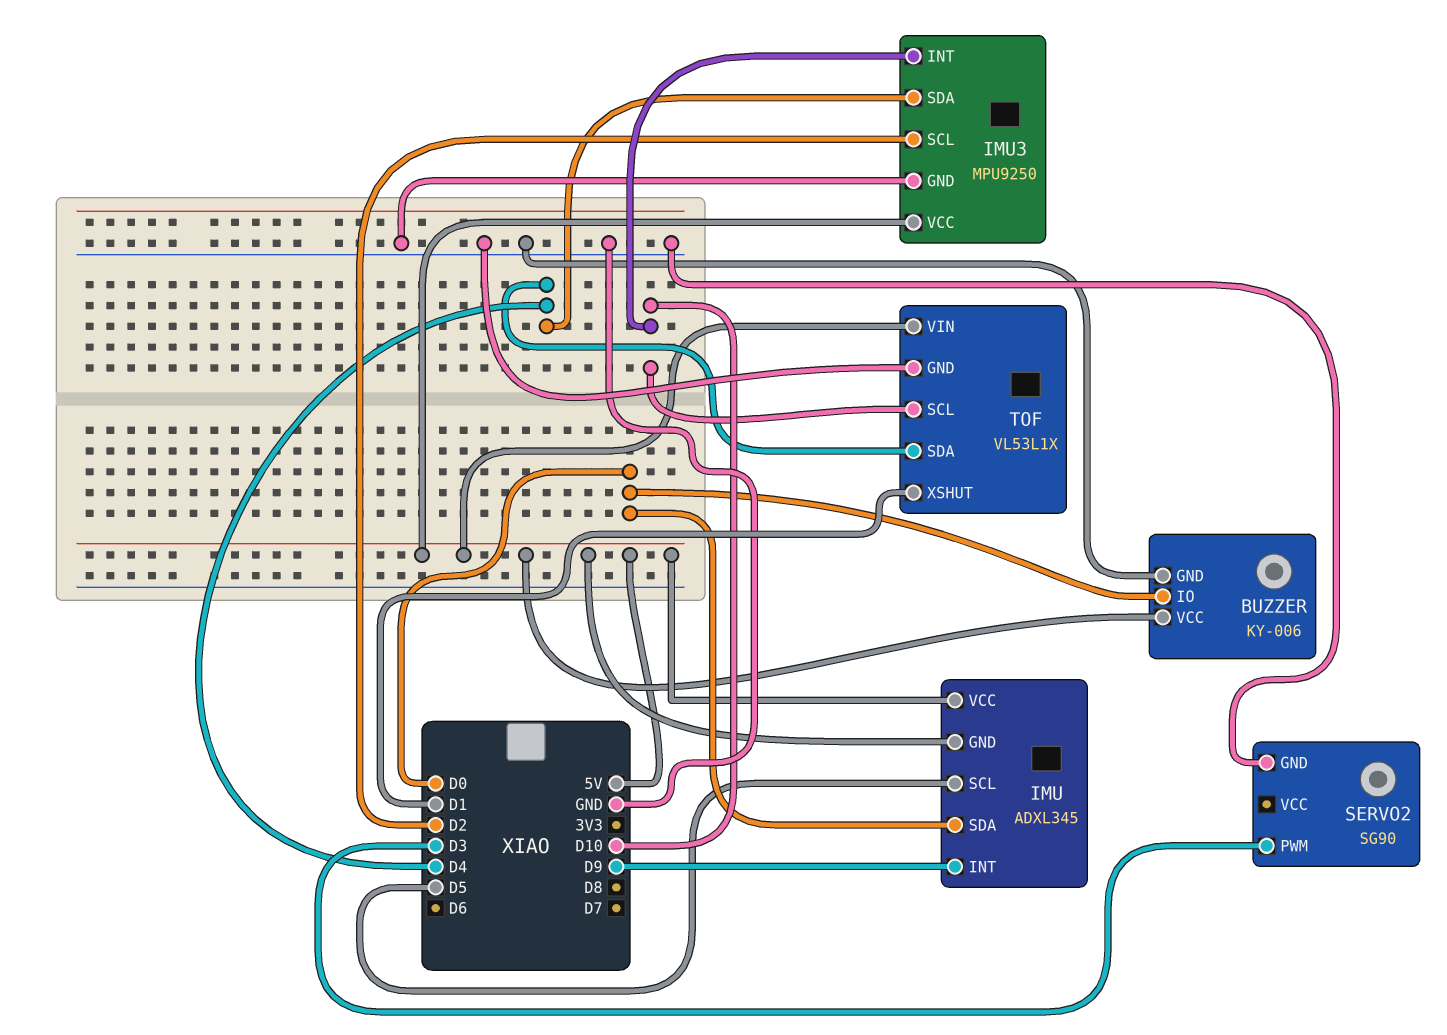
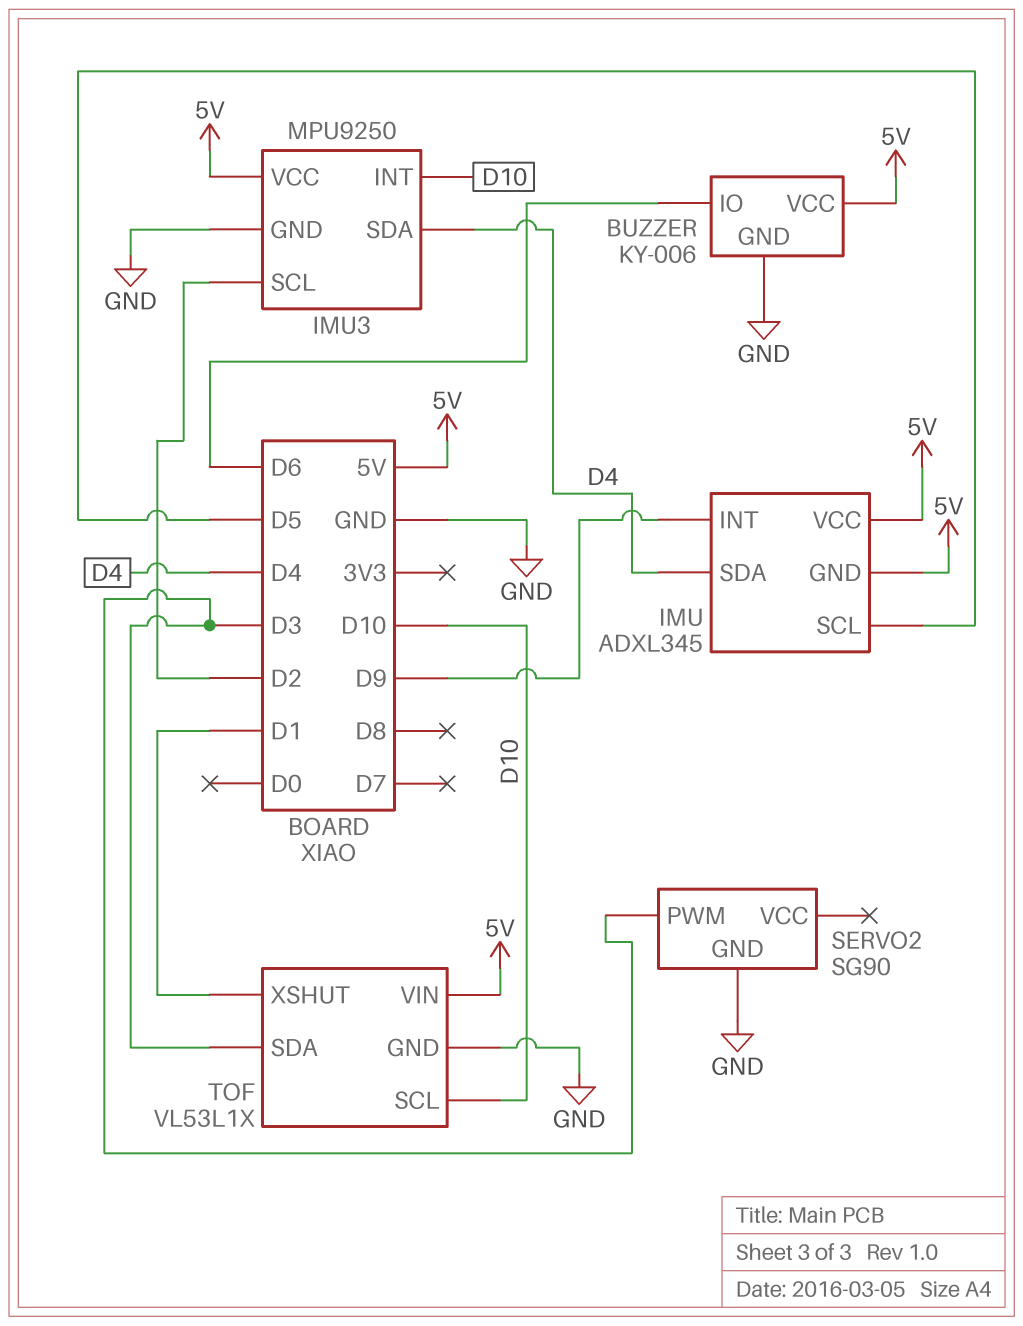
BUZZER pin IO: D0 -> D6
IMU pin SDA: D0 -> D4
TOF pin SDA: D4 -> D3

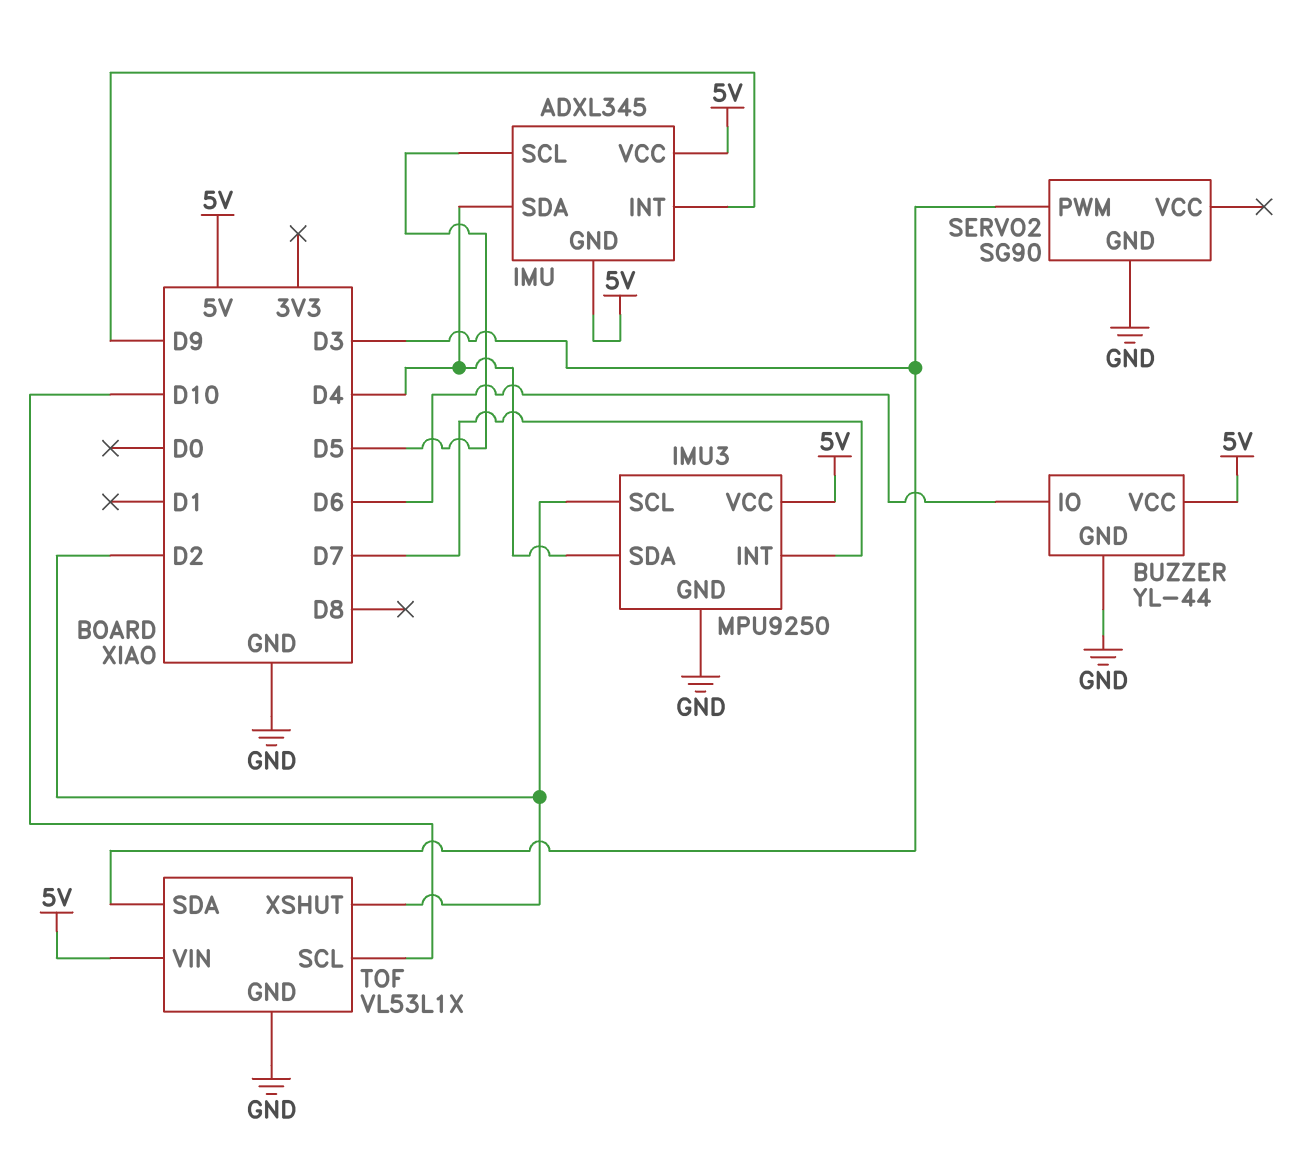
BUZZER: KY-006 -> YL-44
IMU3 pin INT: D10 -> D7
TOF pin XSHUT: D1 -> D2

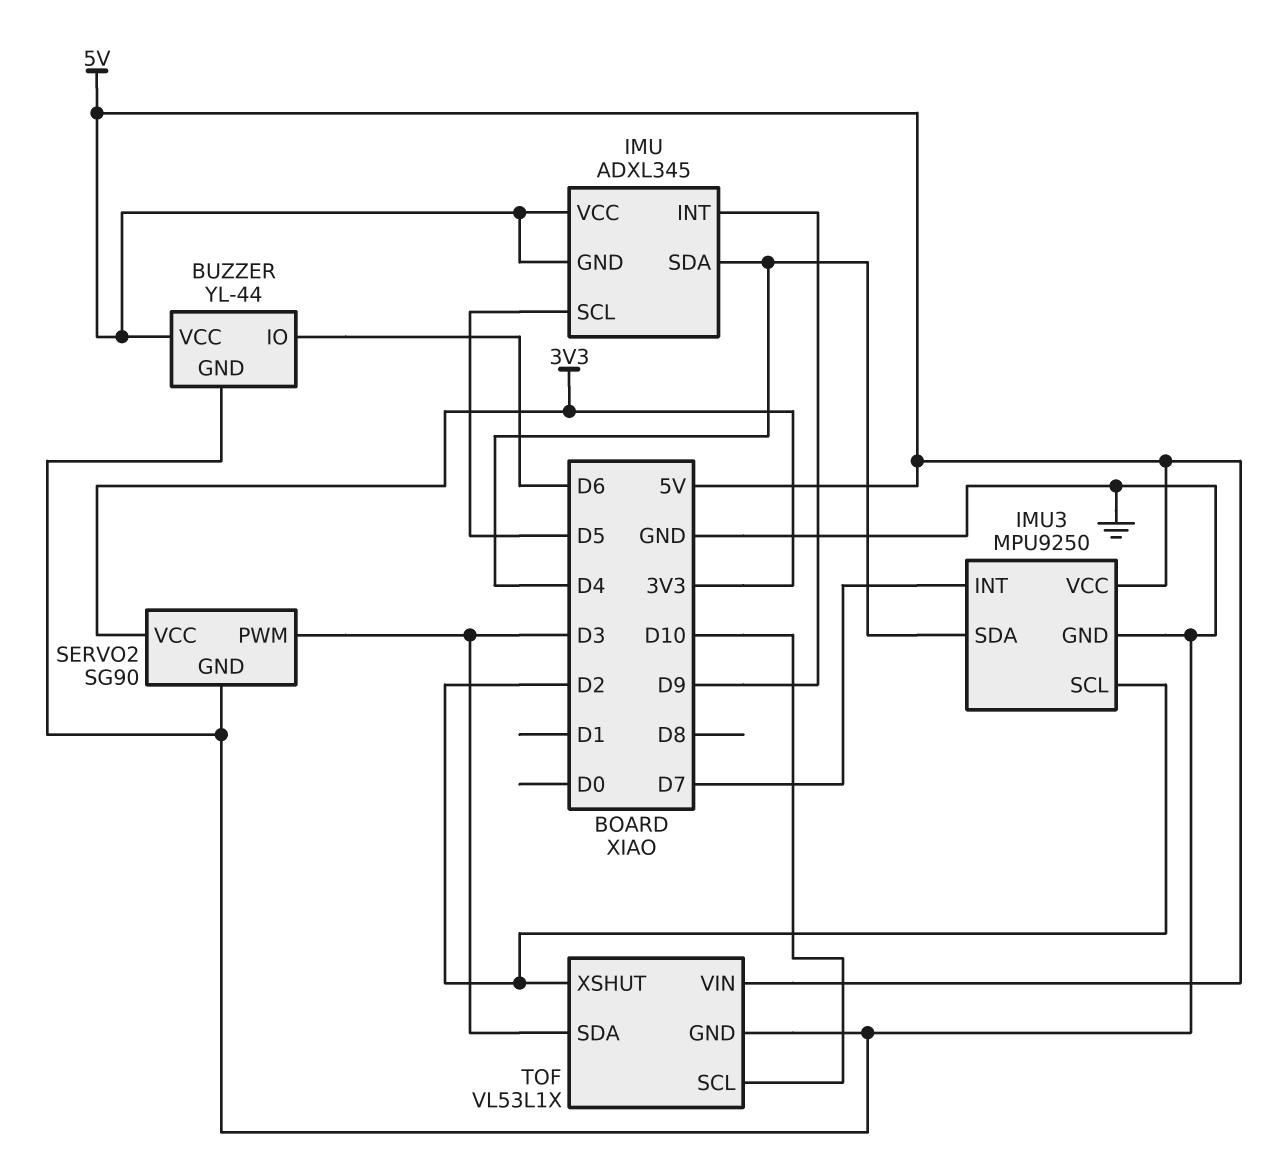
SERVO2 pin VCC: none -> 3V3

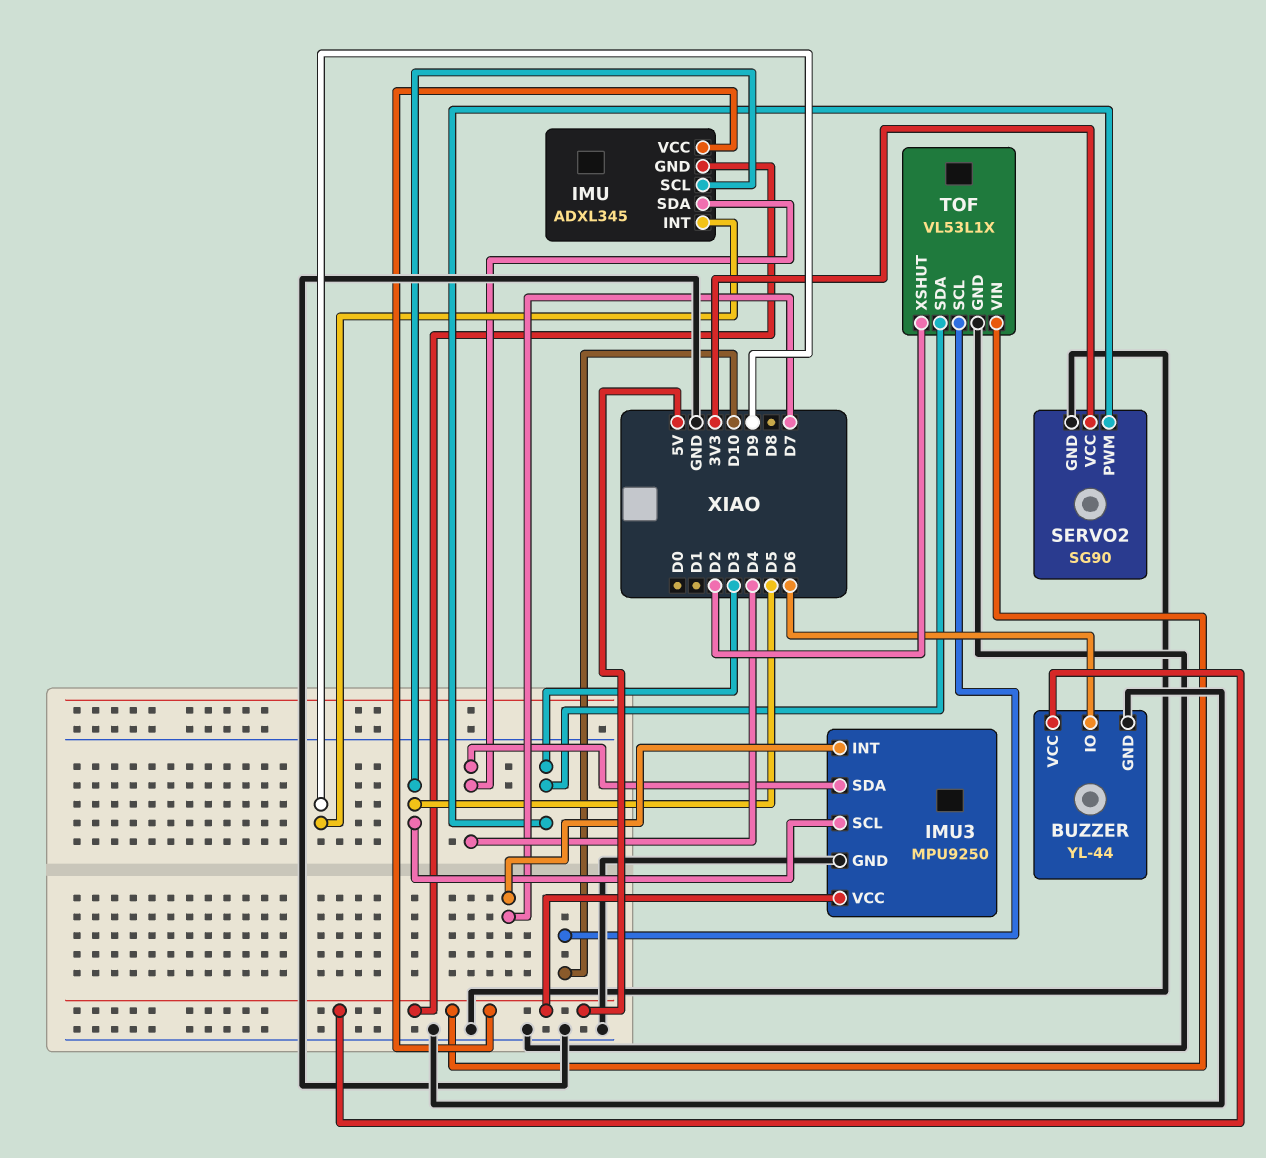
IMU3 pin SCL: D2 -> D5

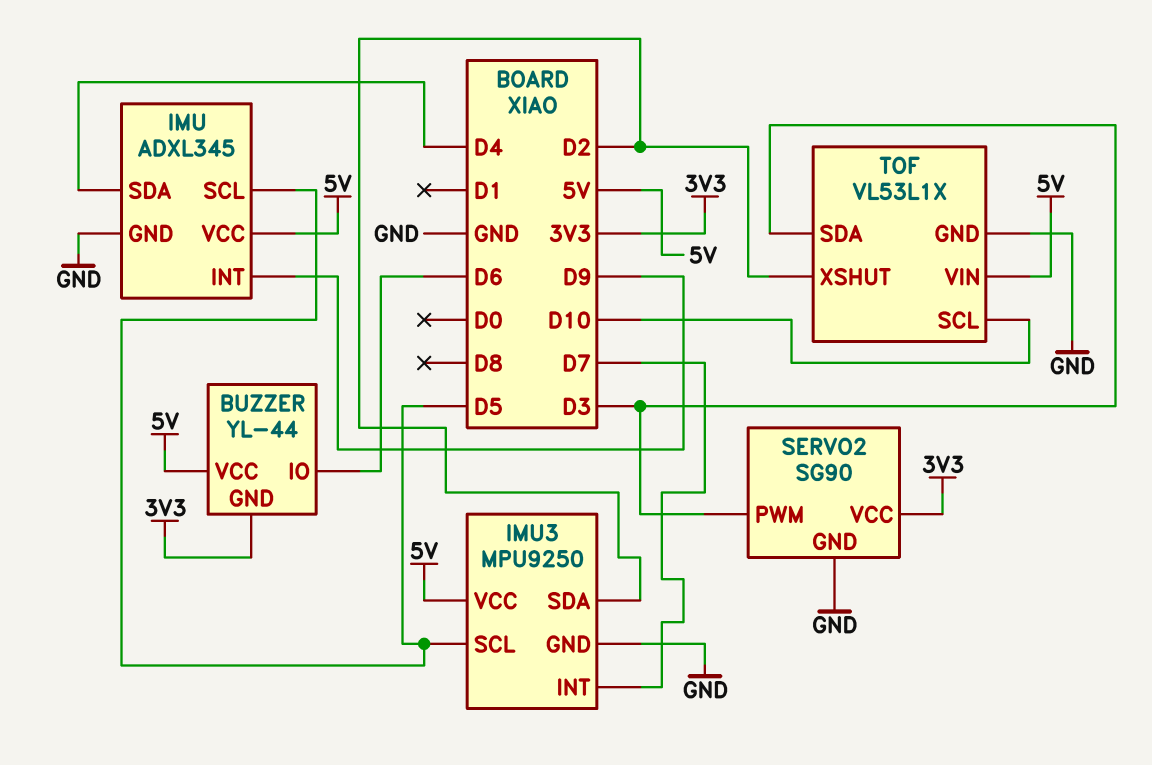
BUZZER pin GND: GND -> 3V3
IMU pin GND: 5V -> GND
IMU3 pin SDA: D4 -> D2

